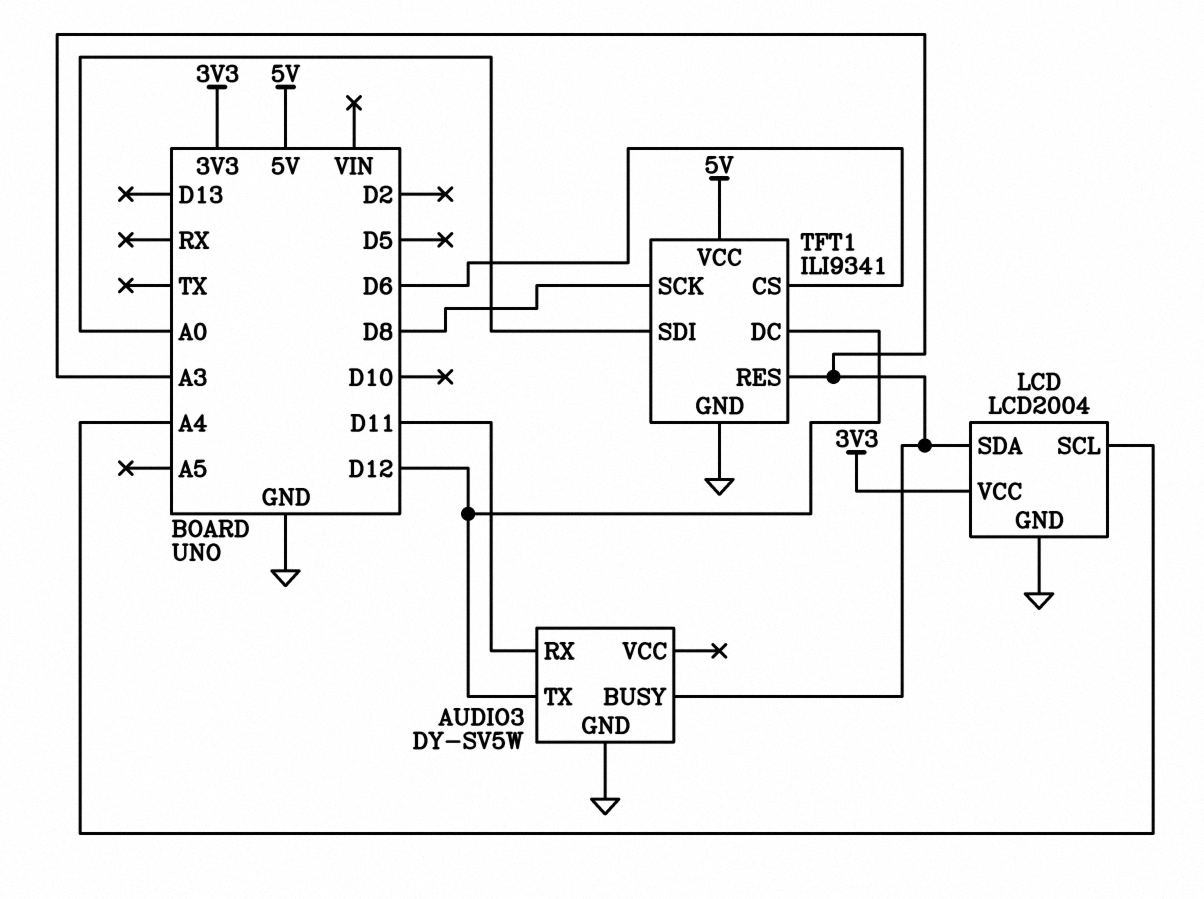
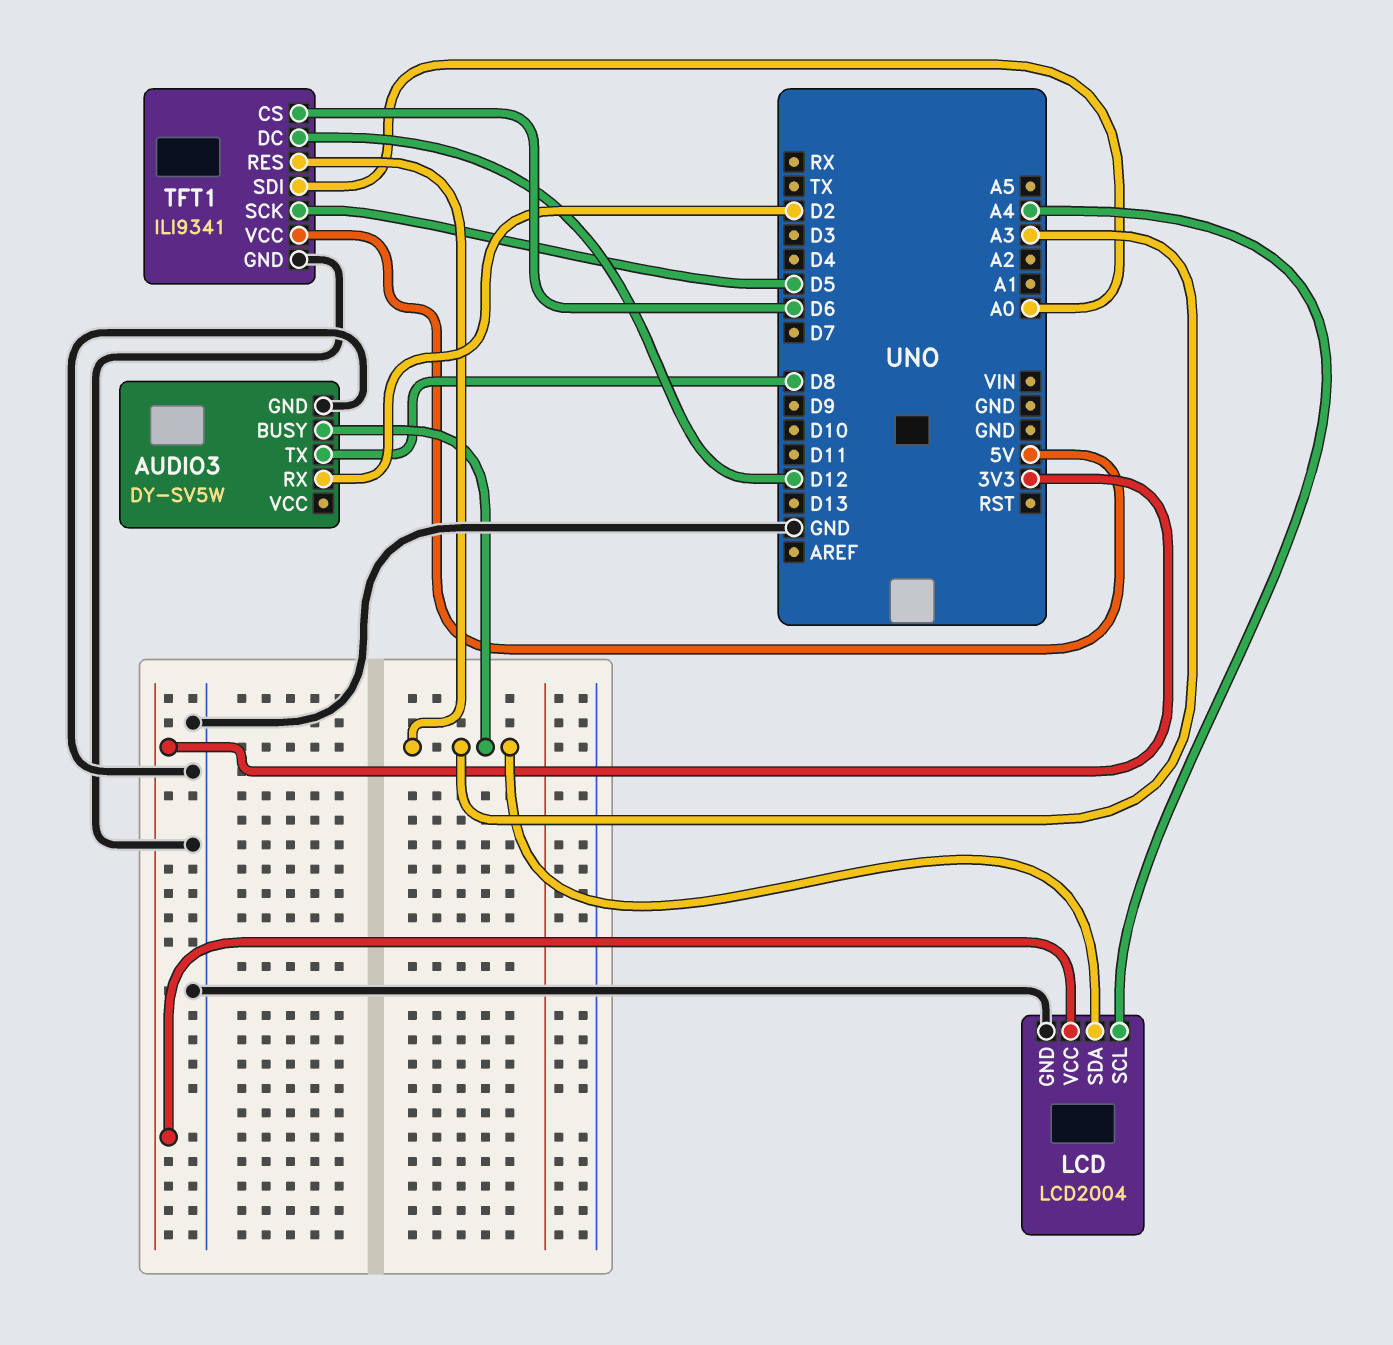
AUDIO3 pin RX: D11 -> D2
AUDIO3 pin TX: D12 -> D8
TFT1 pin SCK: D8 -> D5

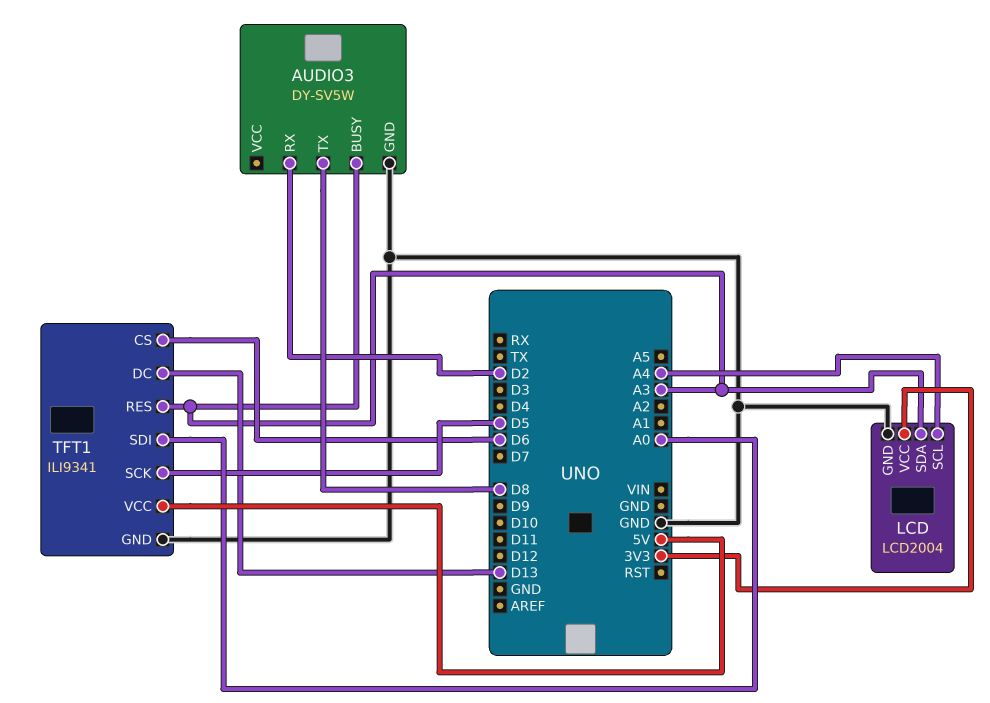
TFT1 pin DC: D12 -> D13

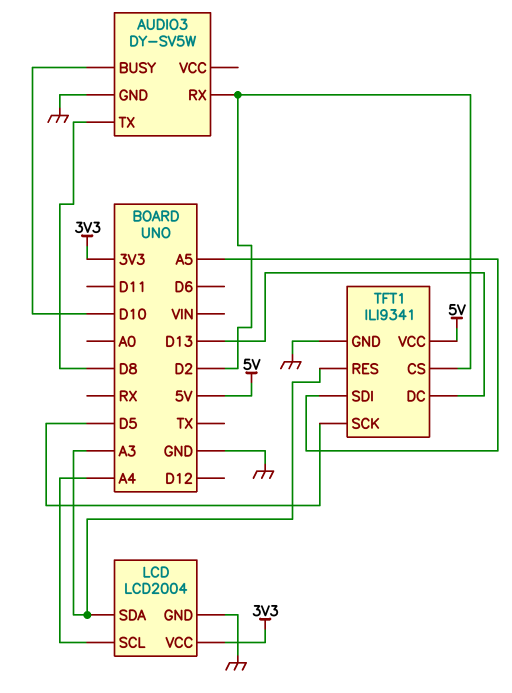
AUDIO3 pin BUSY: A3 -> D10
TFT1 pin CS: D6 -> D2
TFT1 pin SDI: A0 -> A5

